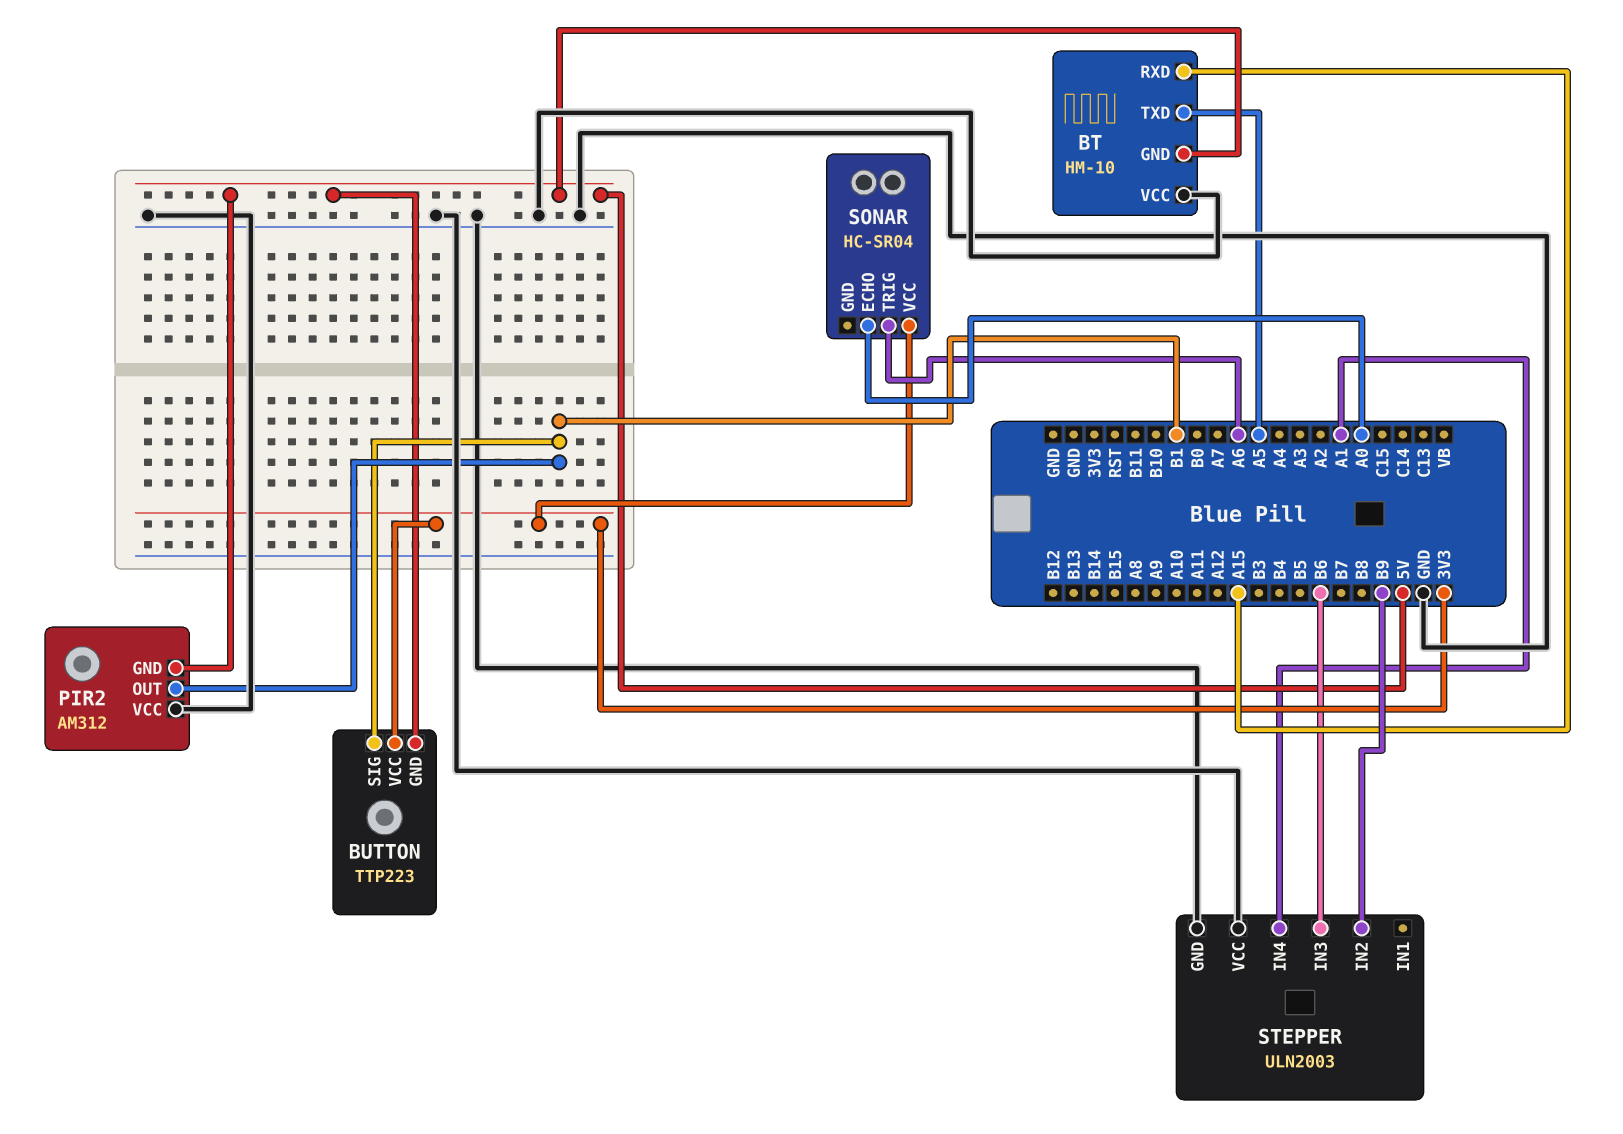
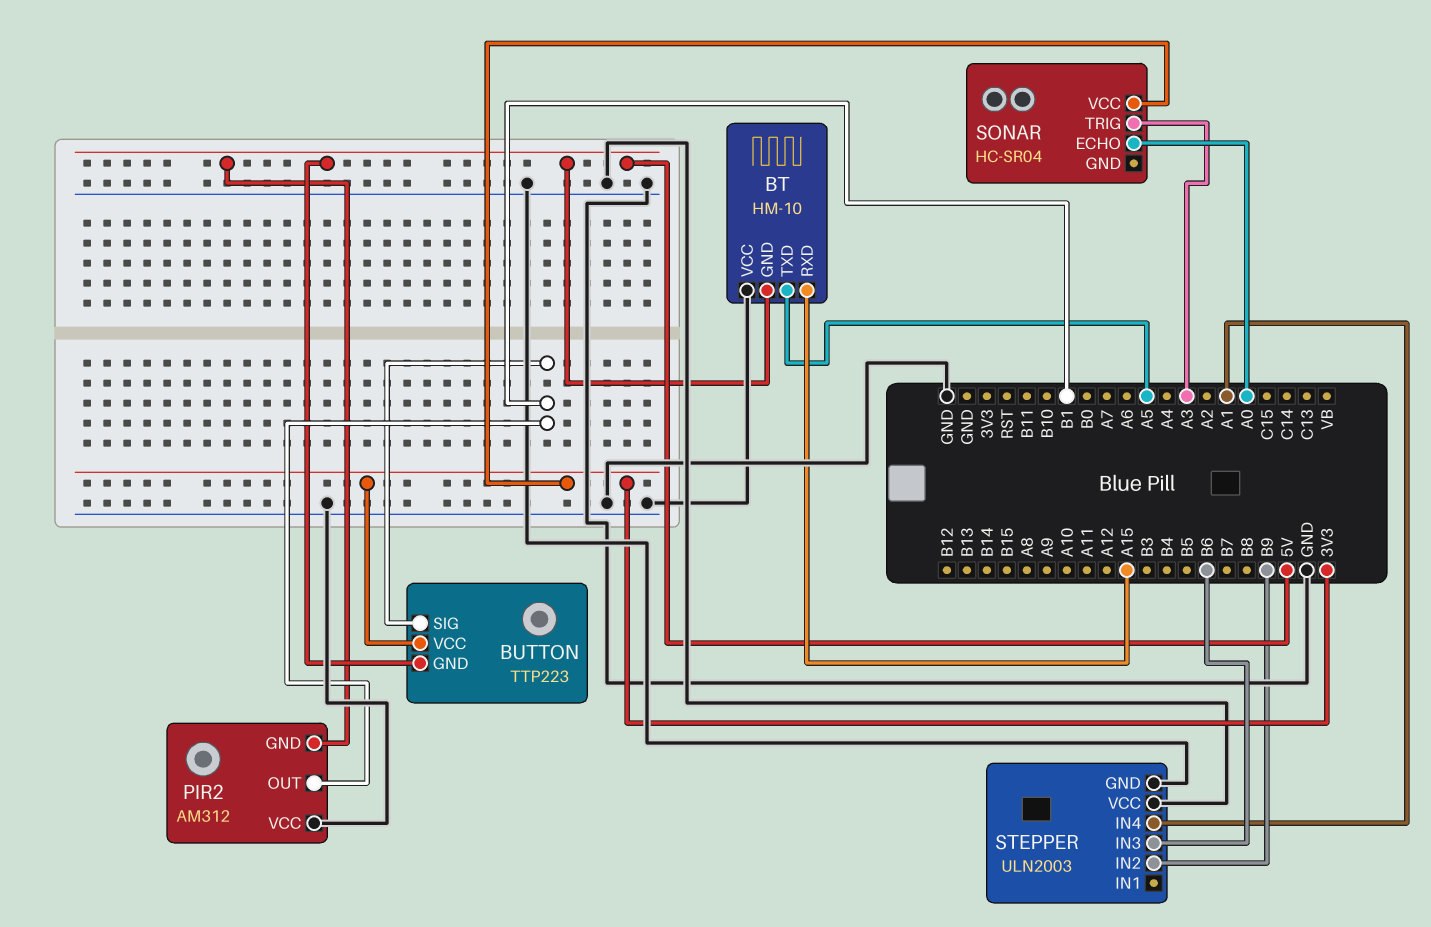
SONAR pin TRIG: A6 -> A3

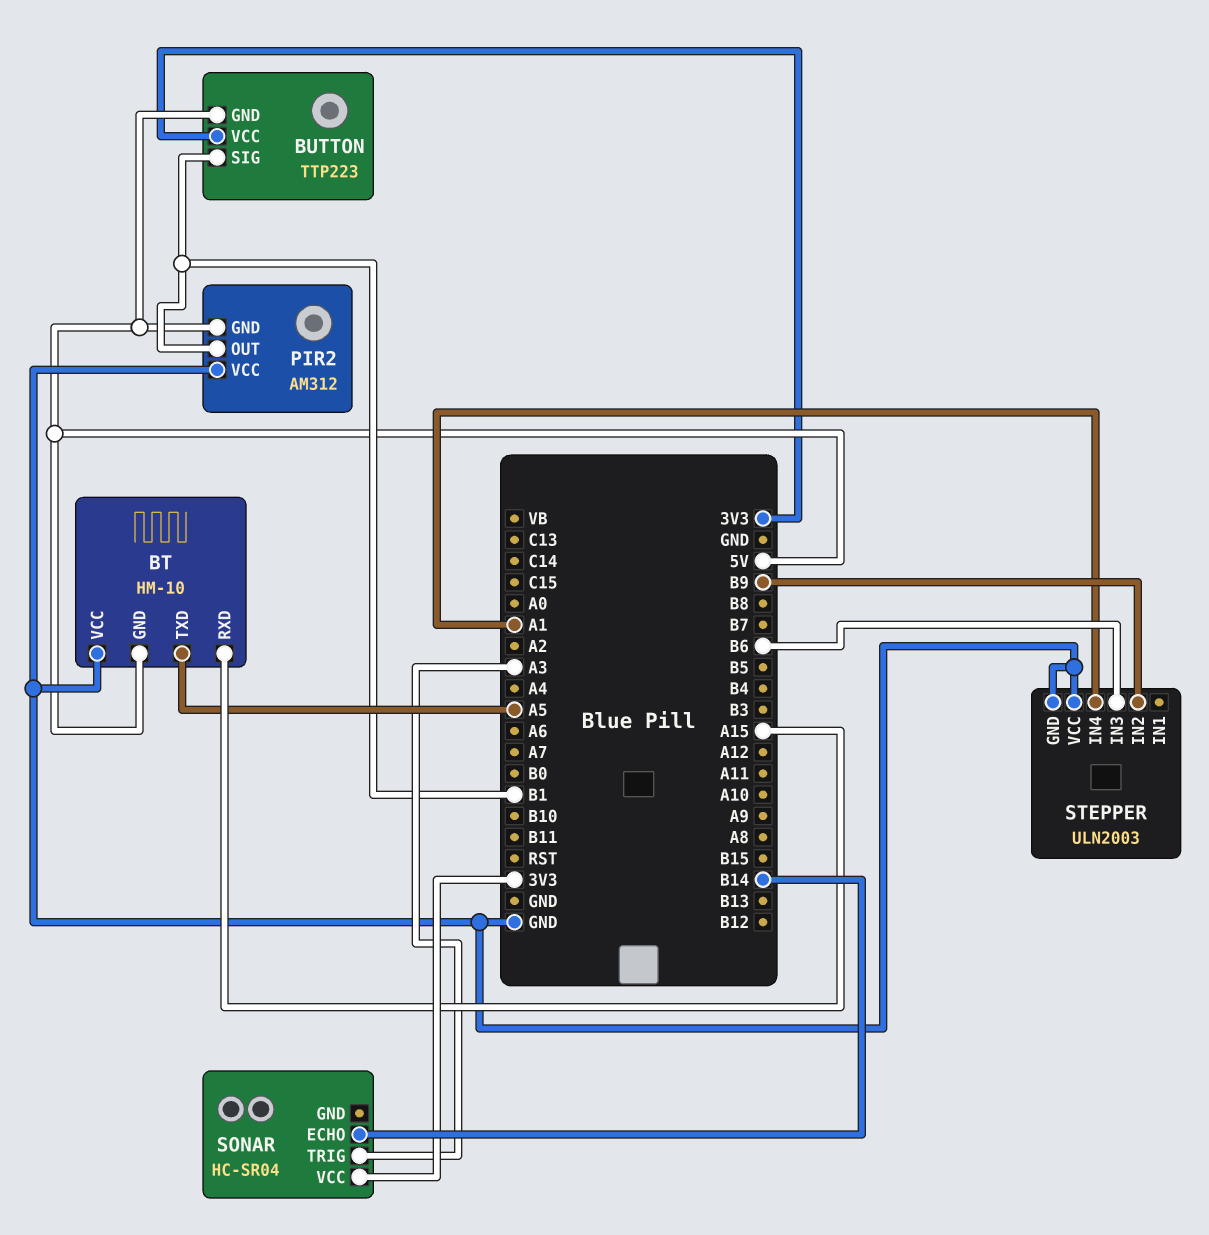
SONAR pin ECHO: A0 -> B14

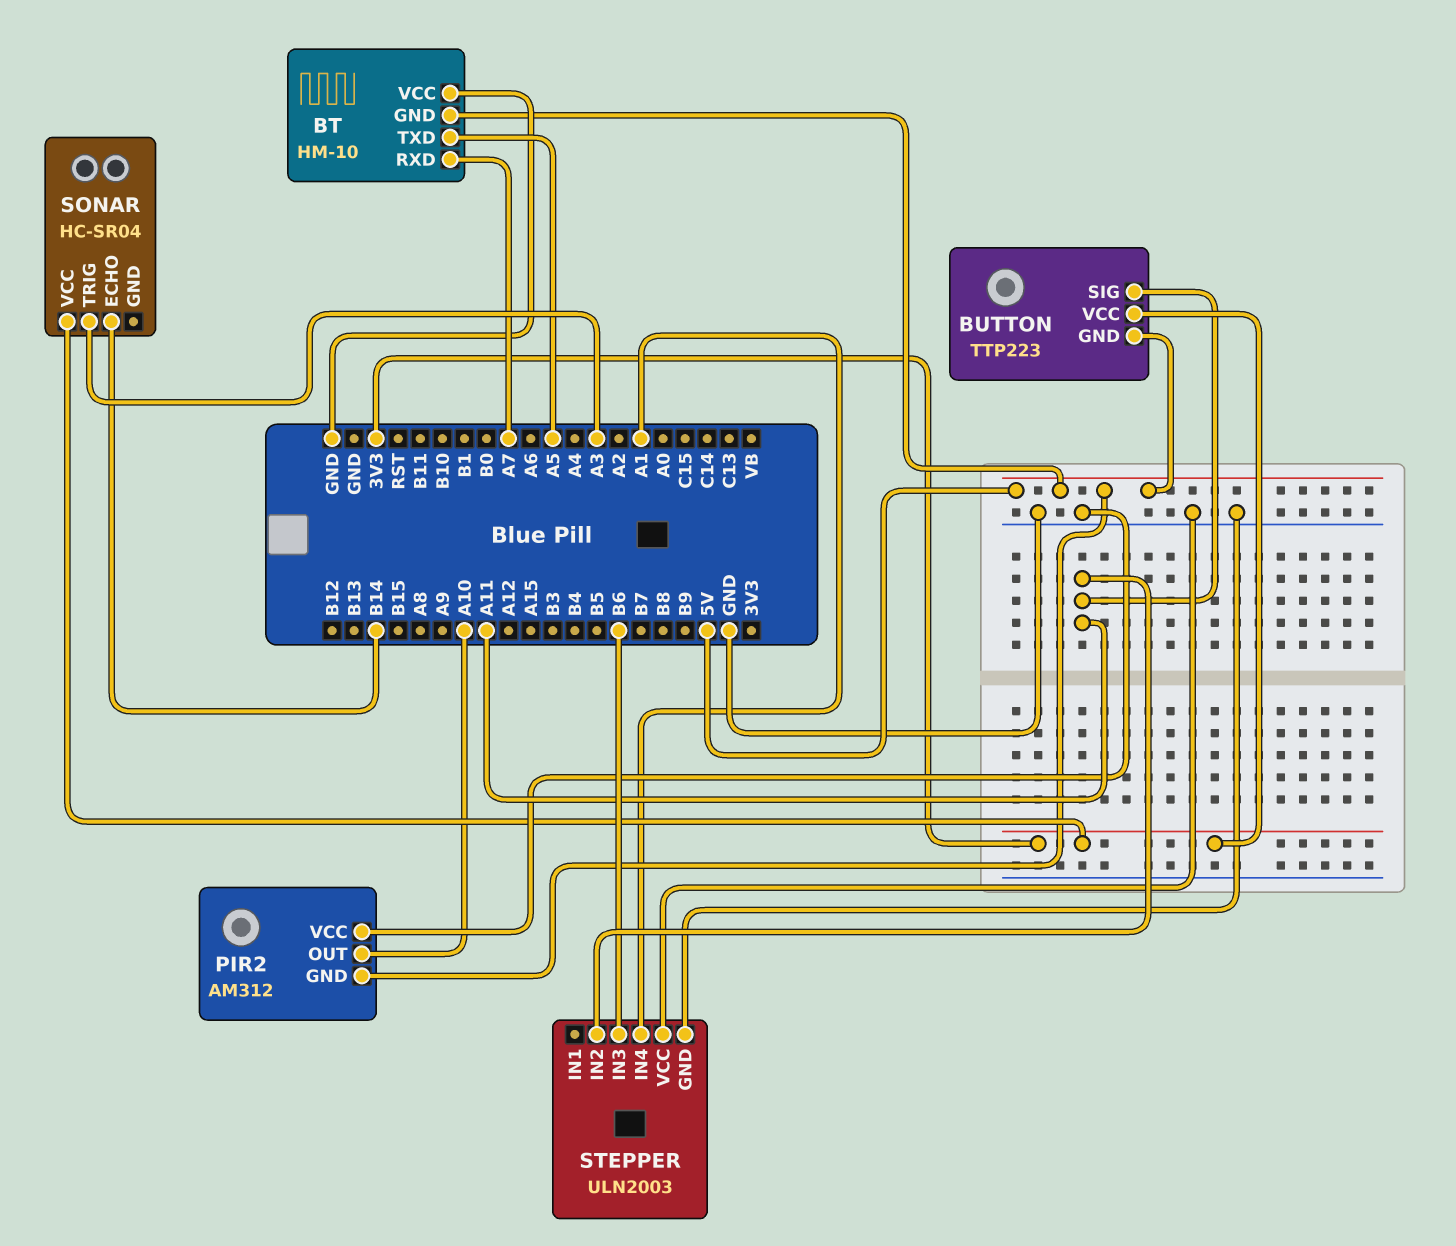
BT pin RXD: A15 -> A7
BUTTON pin SIG: B1 -> A11
PIR2 pin OUT: B1 -> A10
STEPPER pin IN2: B9 -> A11

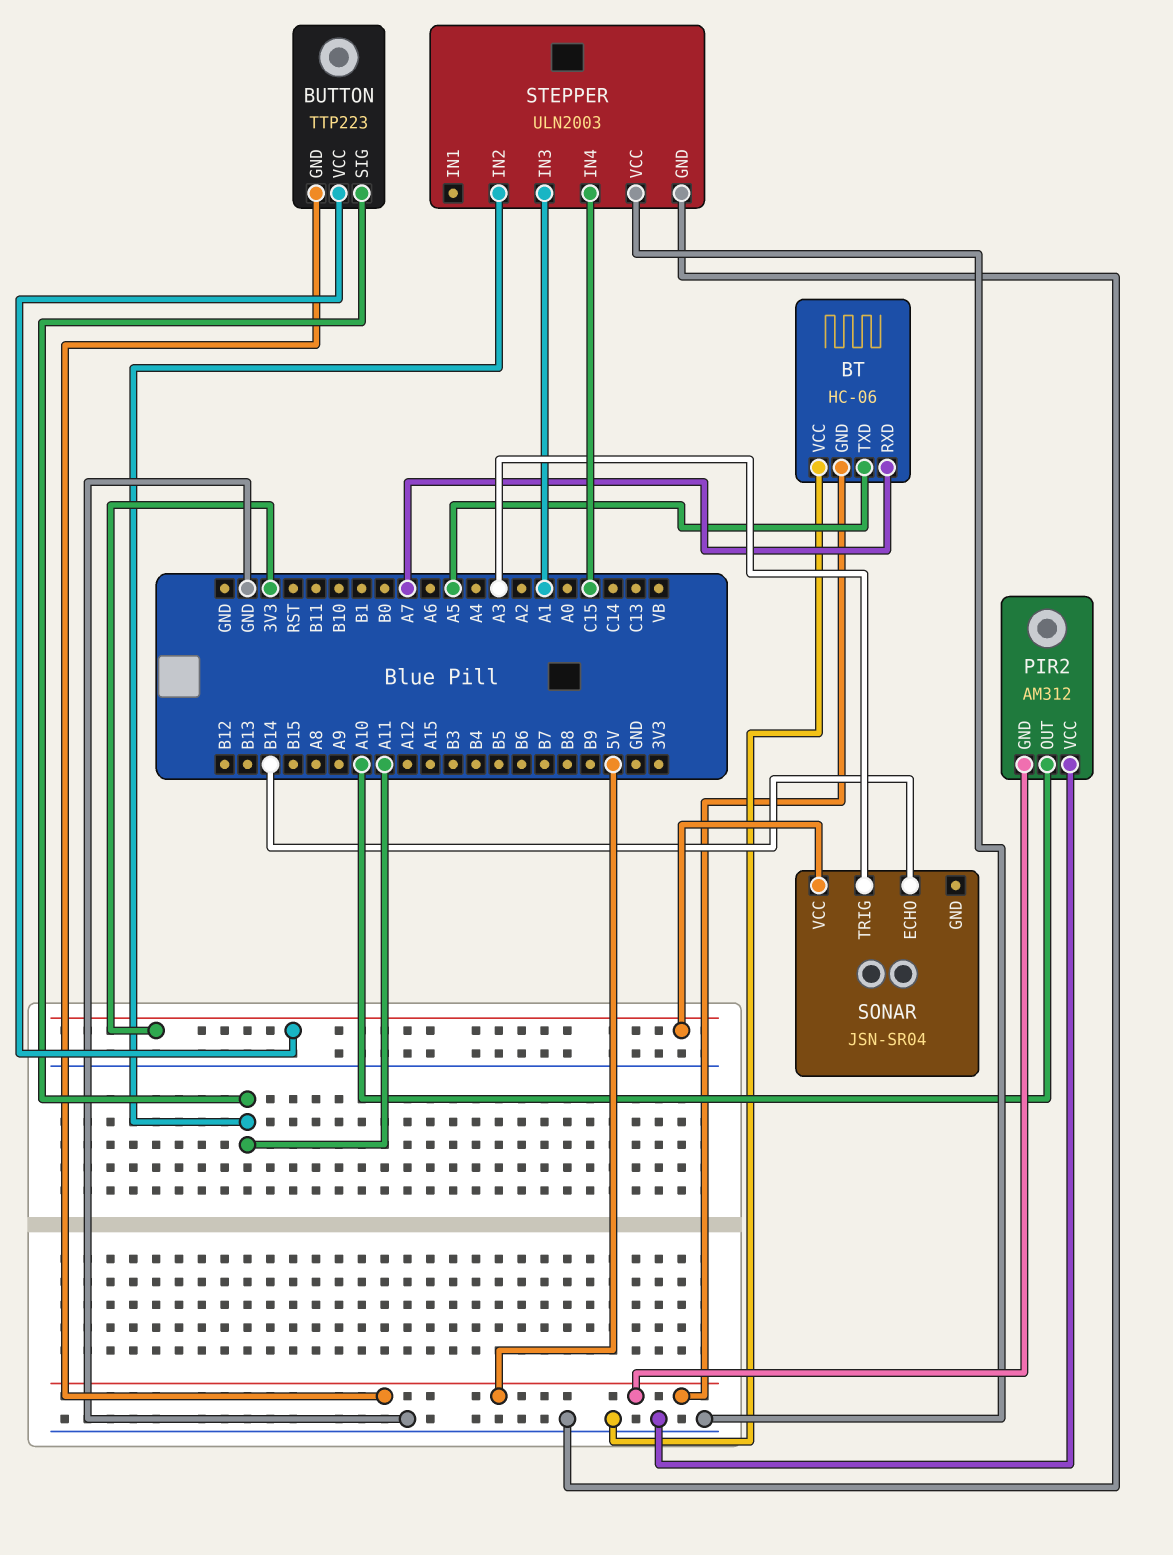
BT: HM-10 -> HC-06
SONAR: HC-SR04 -> JSN-SR04
STEPPER pin IN3: B6 -> A1
STEPPER pin IN4: A1 -> C15

